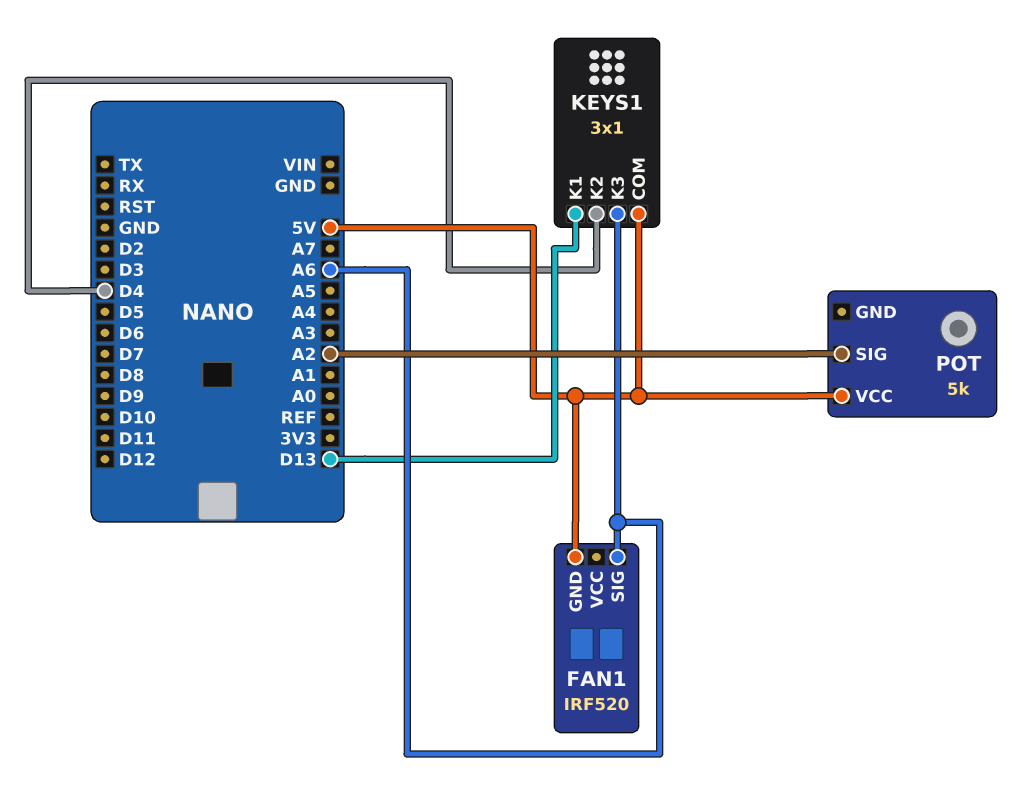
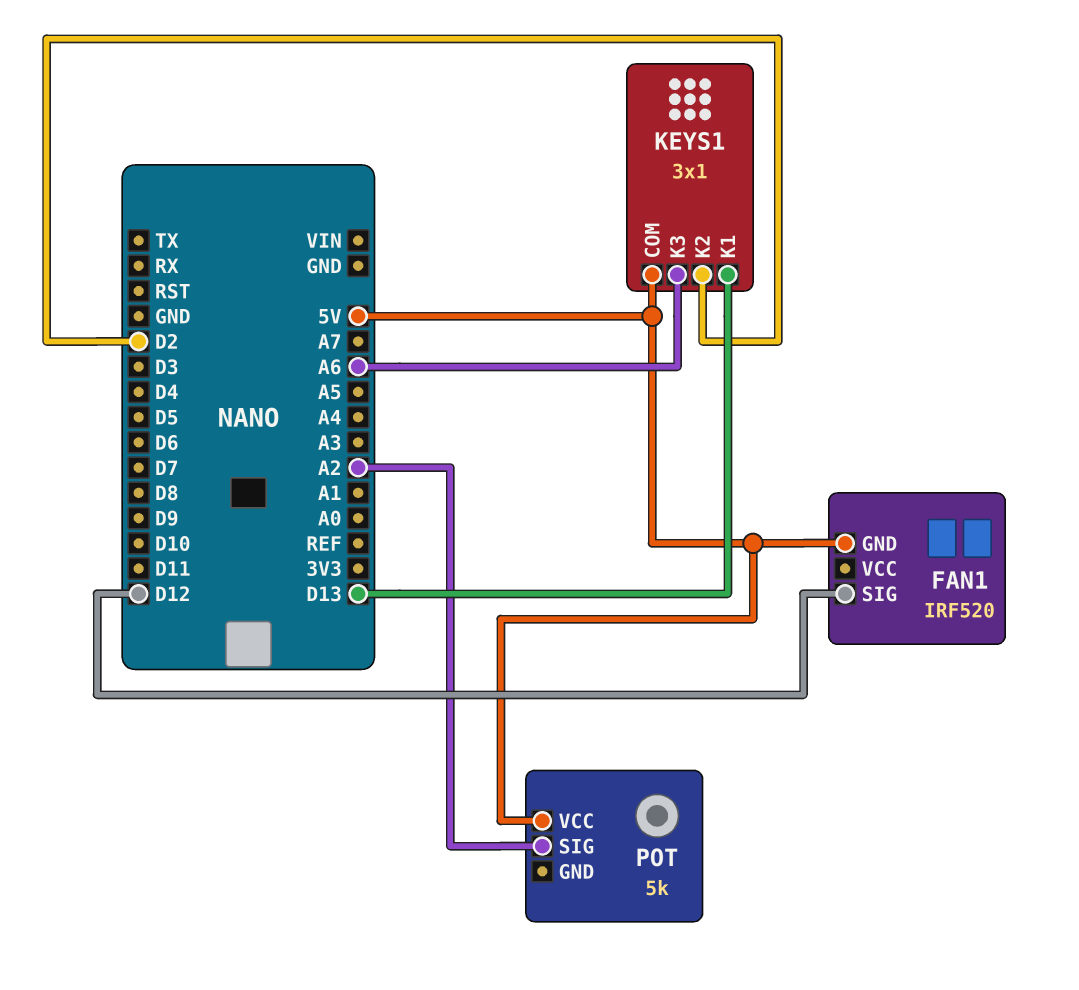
FAN1 pin SIG: A6 -> D12
KEYS1 pin K2: D4 -> D2

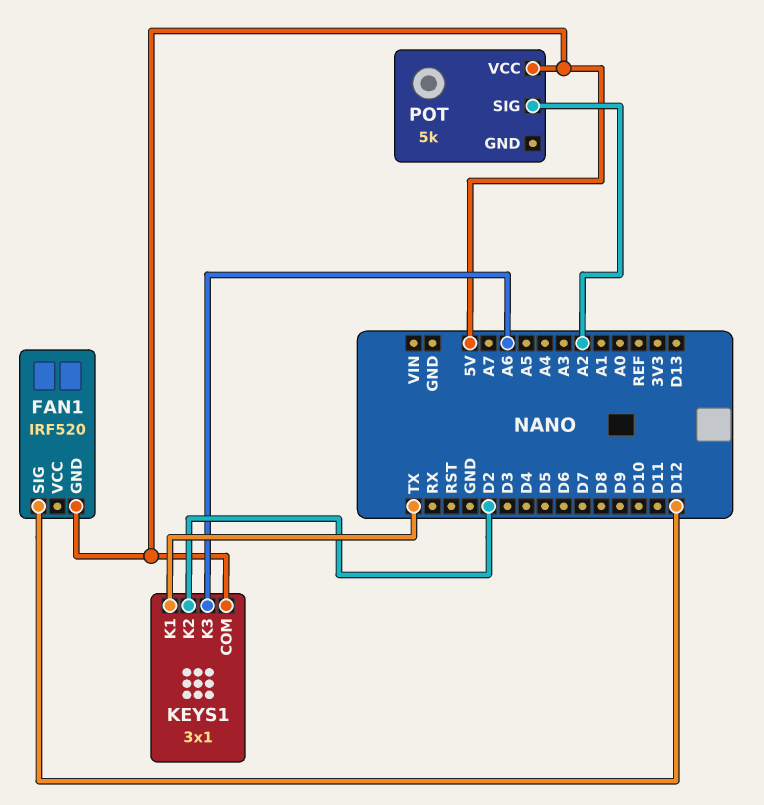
KEYS1 pin K1: D13 -> TX

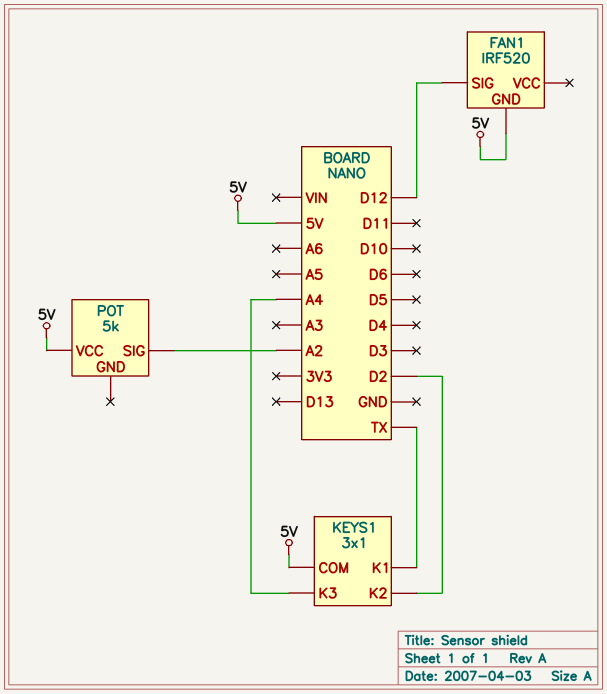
KEYS1 pin K3: A6 -> A4

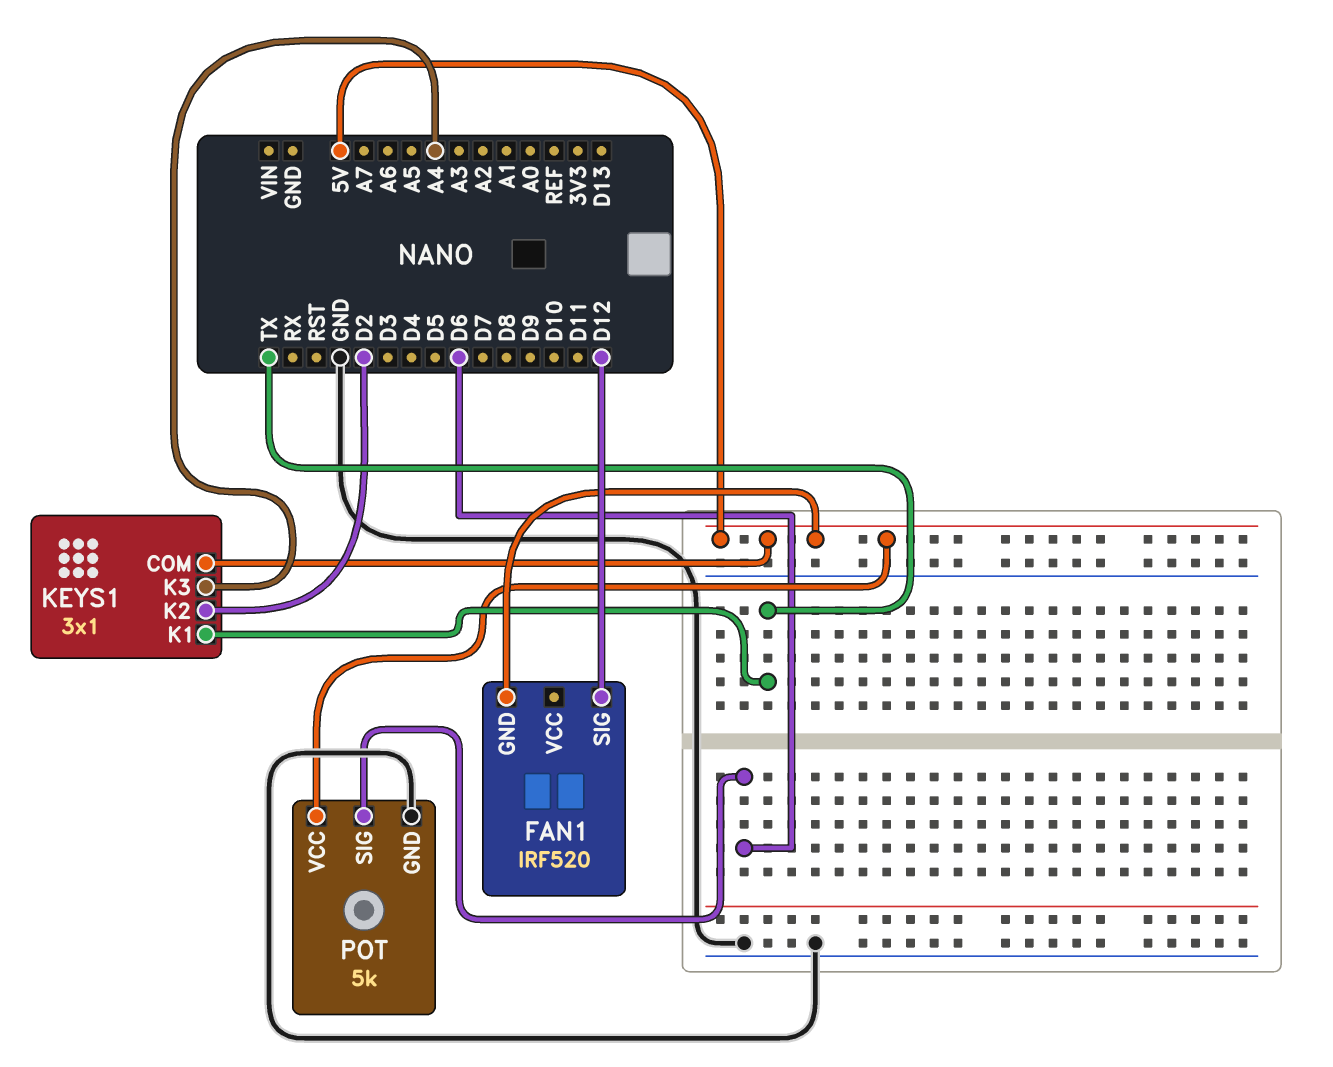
POT pin GND: none -> GND
POT pin SIG: A2 -> D6

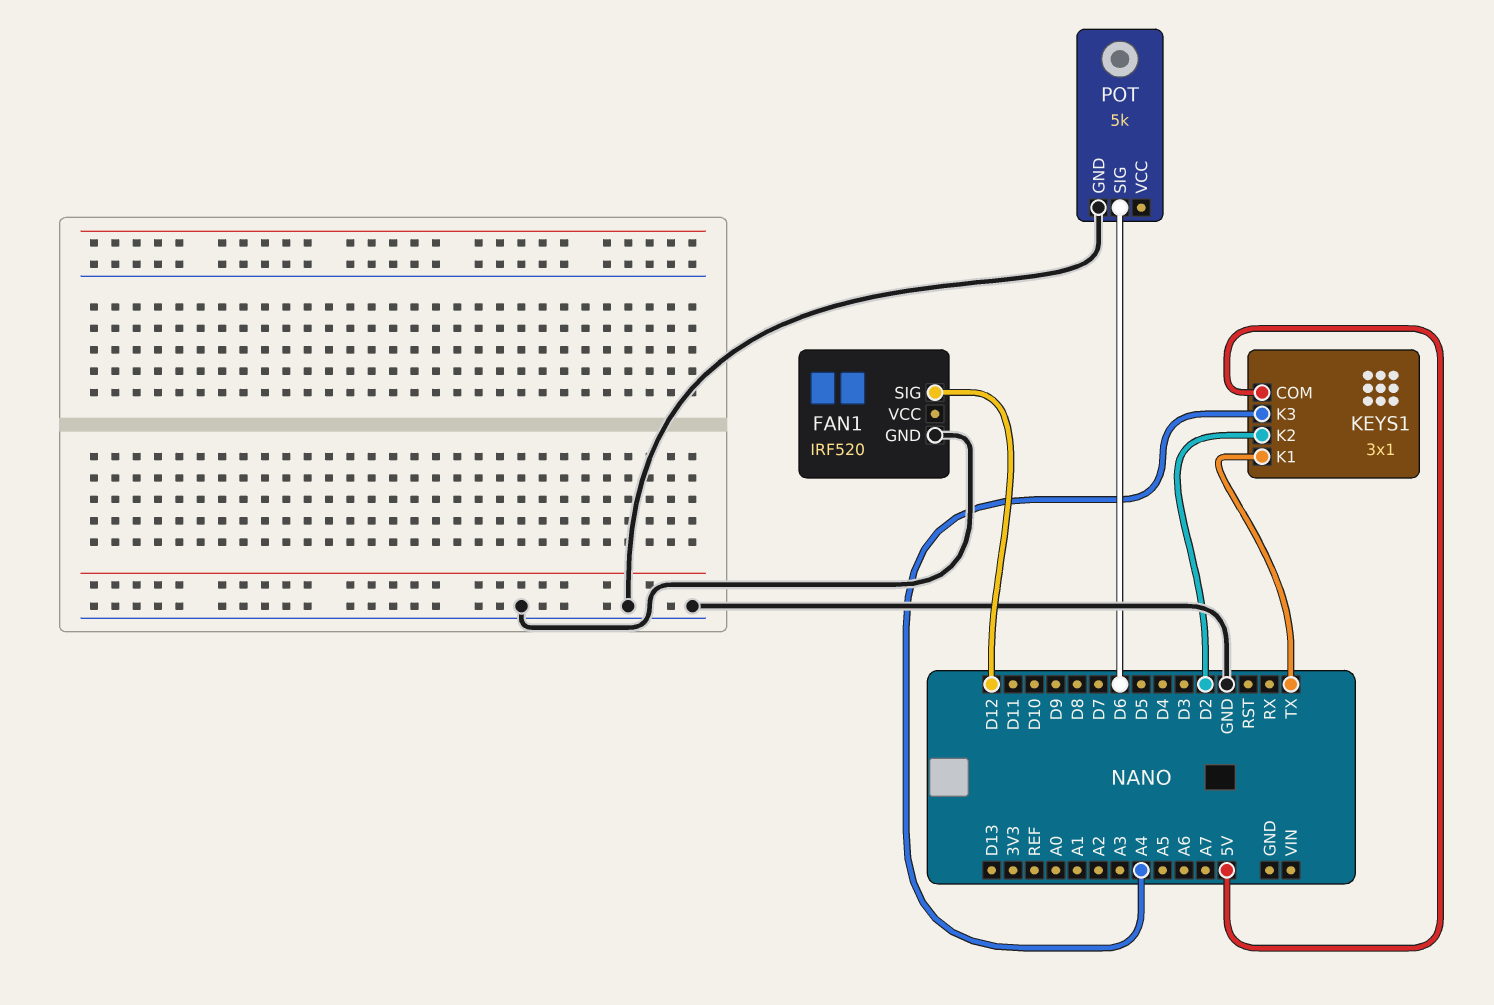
FAN1 pin GND: 5V -> GND
POT pin VCC: 5V -> none

